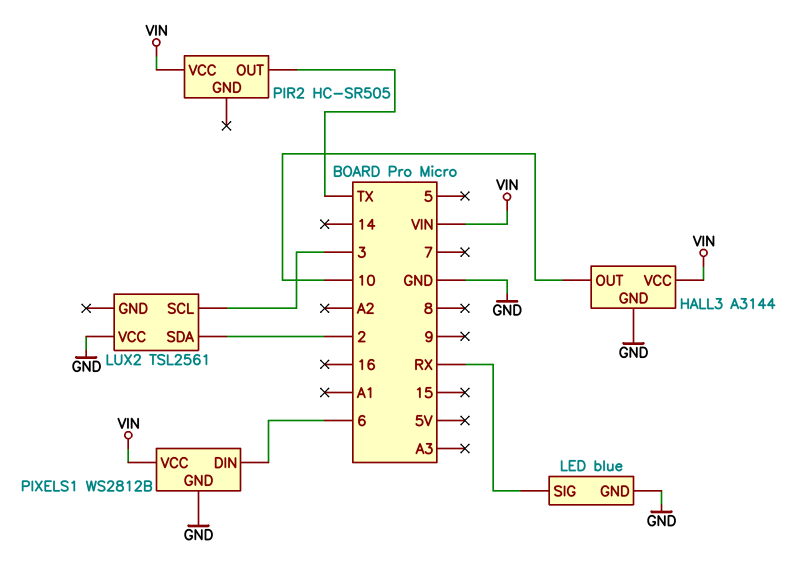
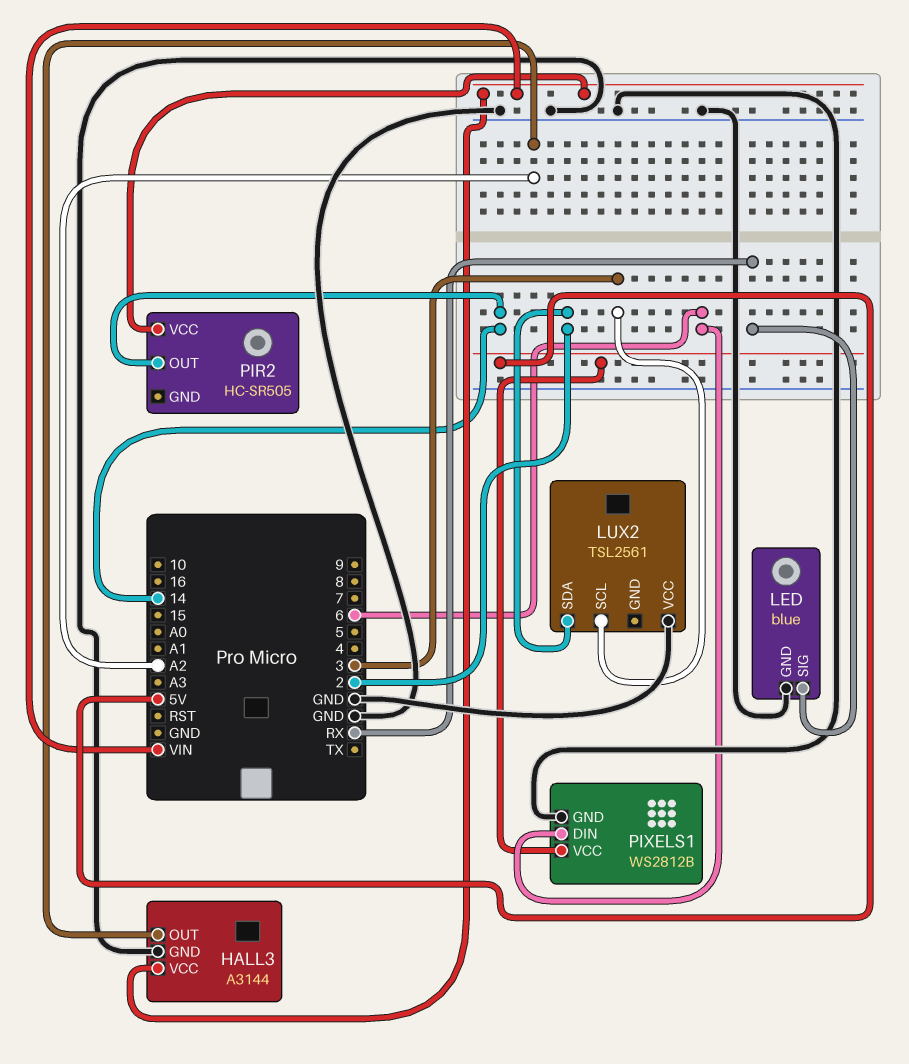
HALL3 pin OUT: 10 -> A2
PIR2 pin OUT: TX -> 14
PIXELS1 pin VCC: VIN -> 5V

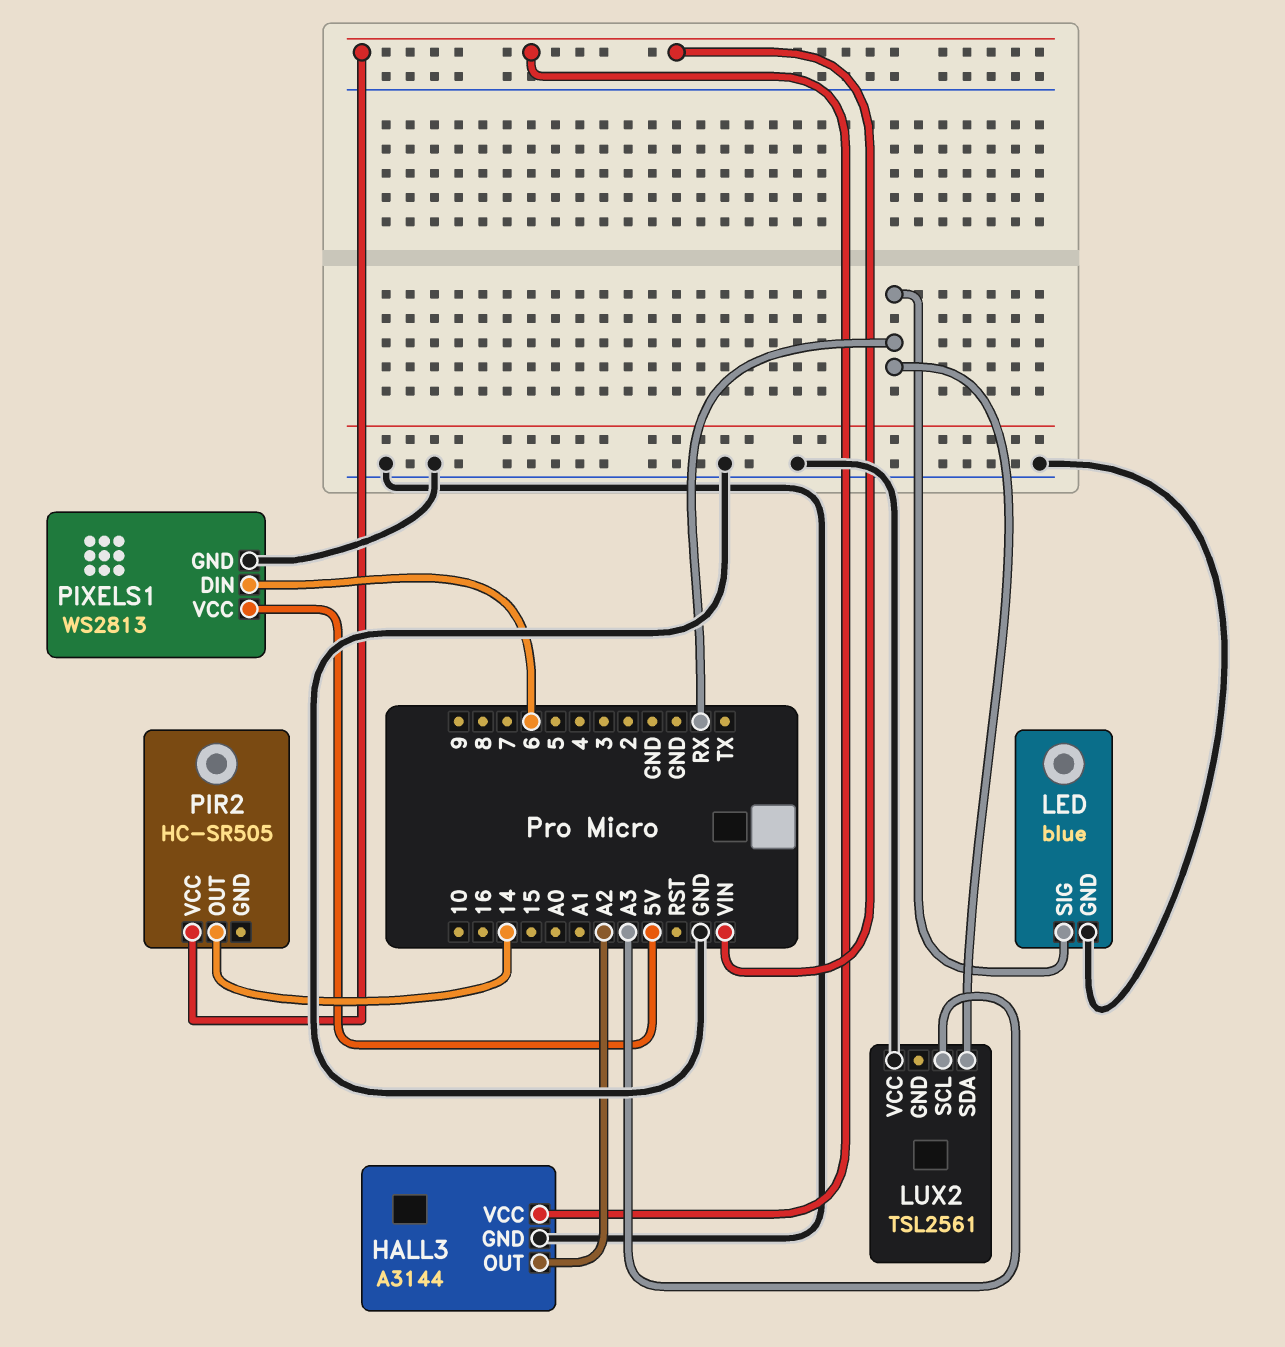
LUX2 pin SCL: 3 -> A3
LUX2 pin SDA: 2 -> RX
PIXELS1: WS2812B -> WS2813

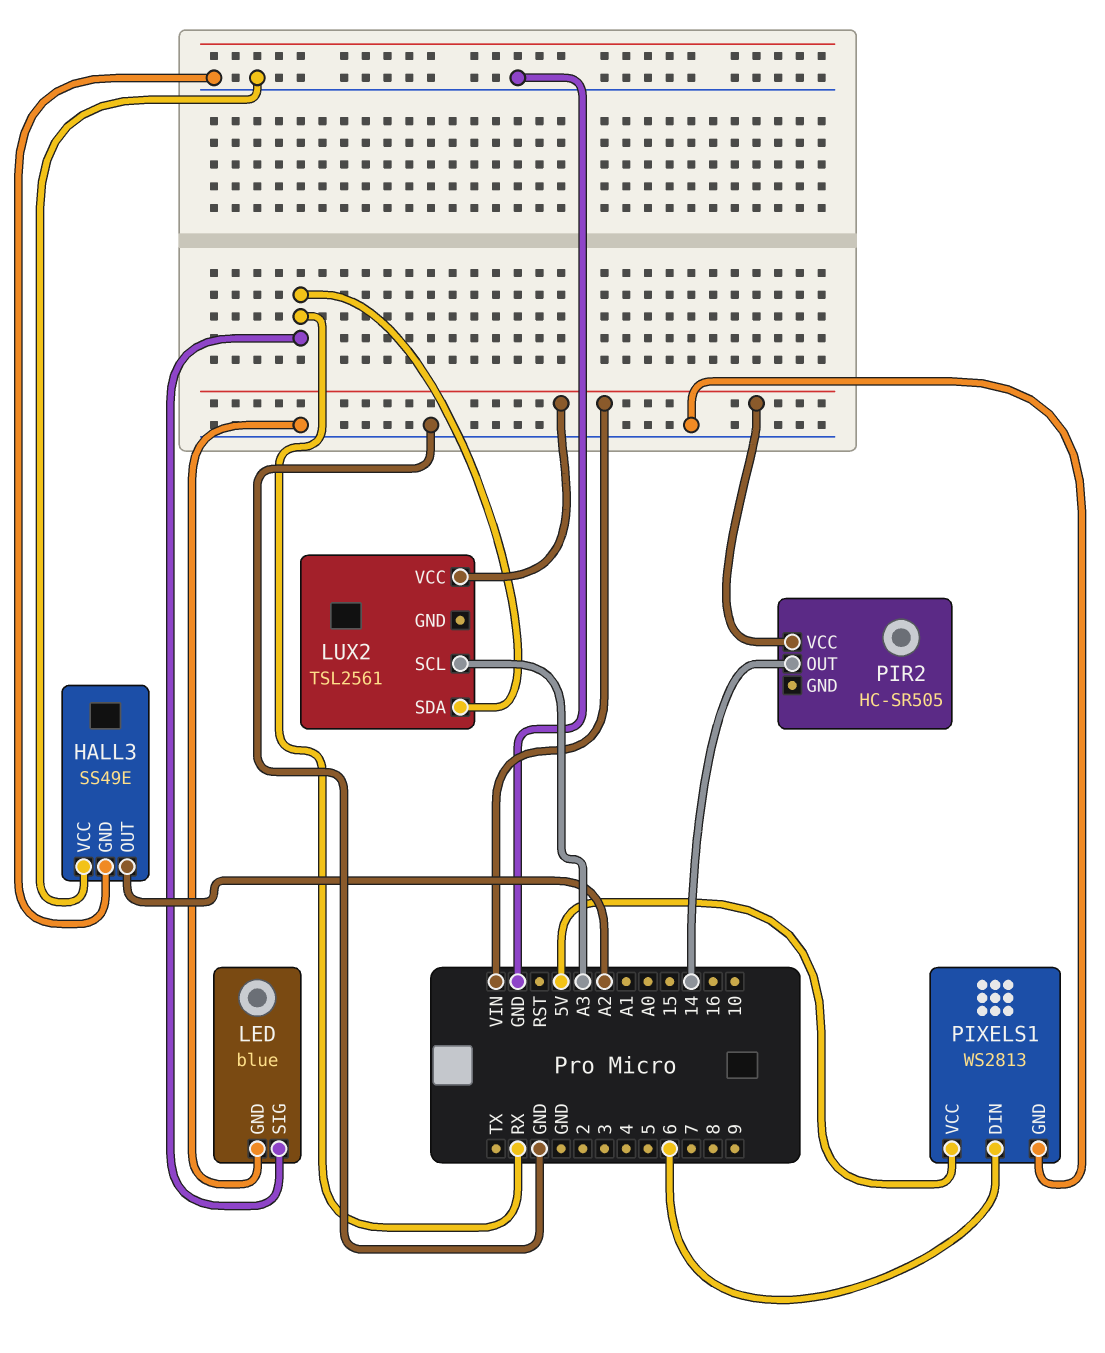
HALL3: A3144 -> SS49E
HALL3 pin VCC: VIN -> GND
LUX2 pin VCC: GND -> VIN

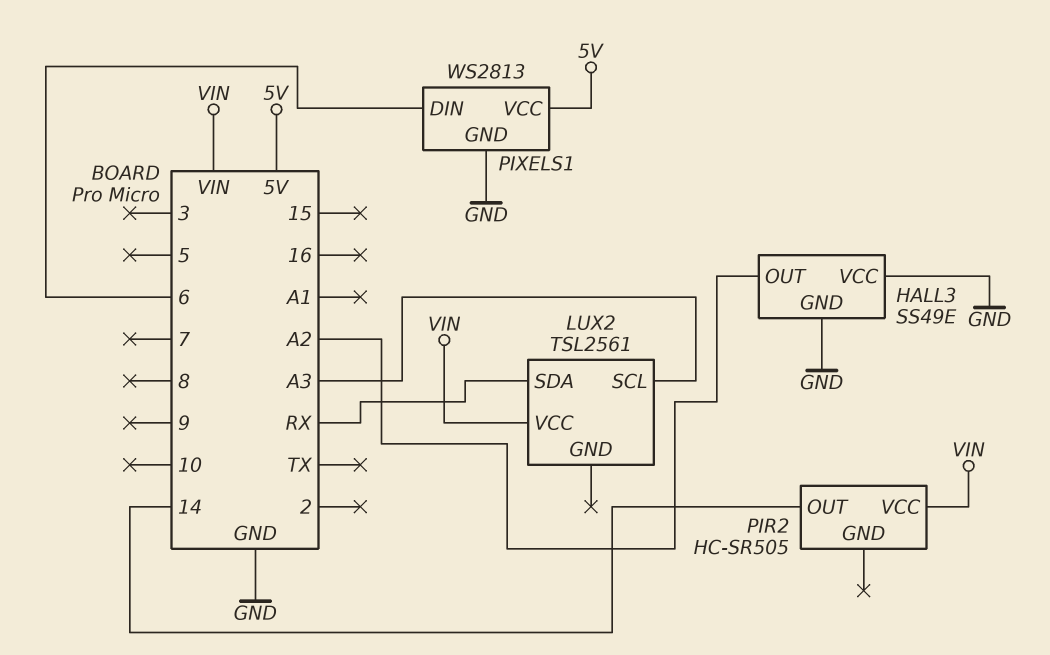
LED: blue -> none
LED pin GND: GND -> none
LED pin SIG: RX -> none

